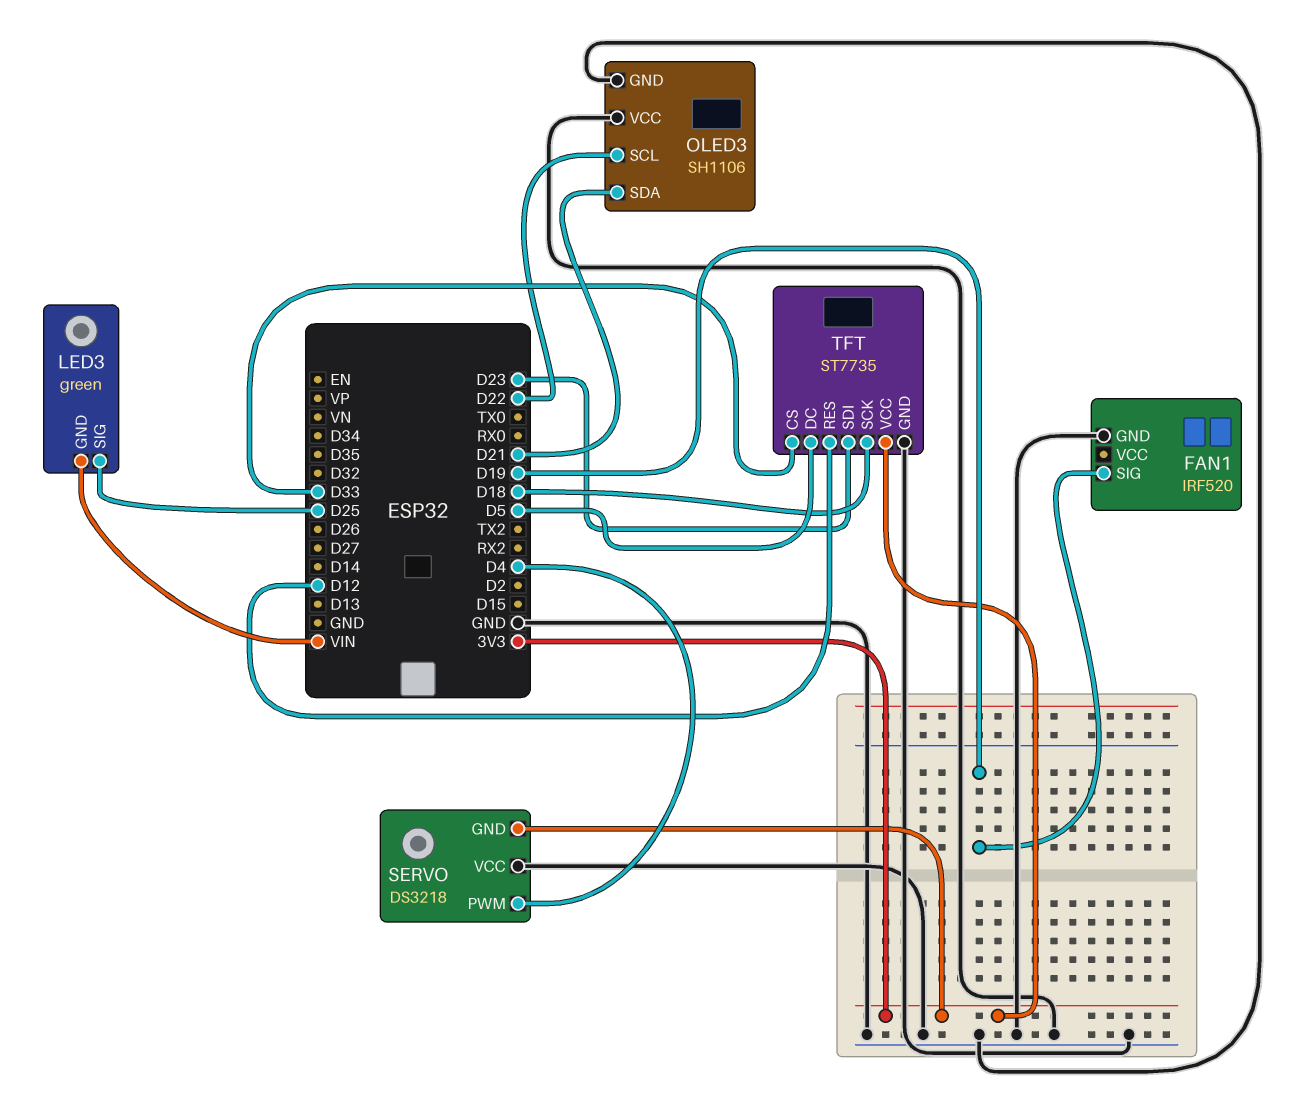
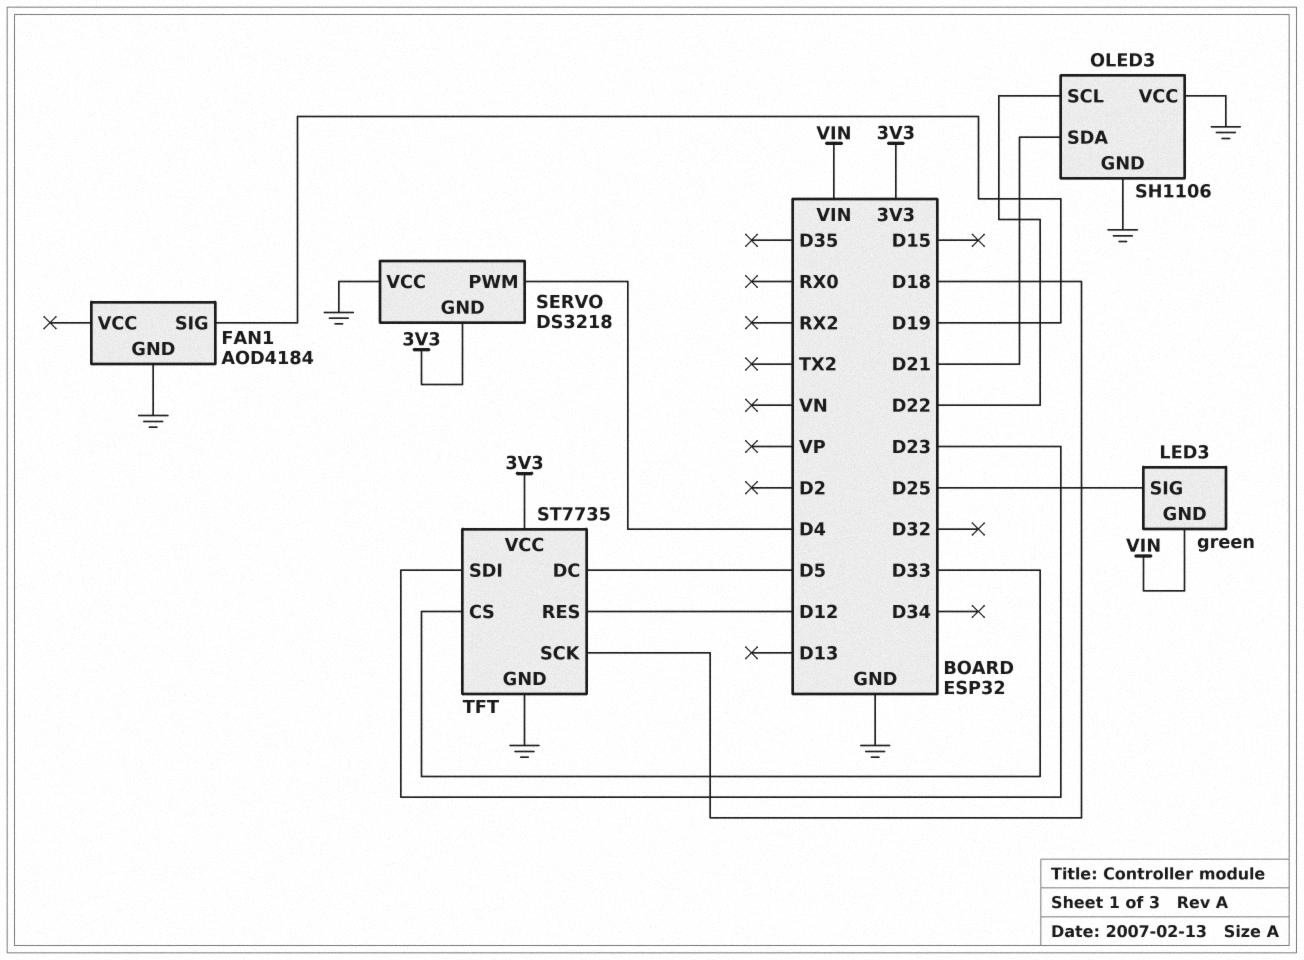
FAN1: IRF520 -> AOD4184

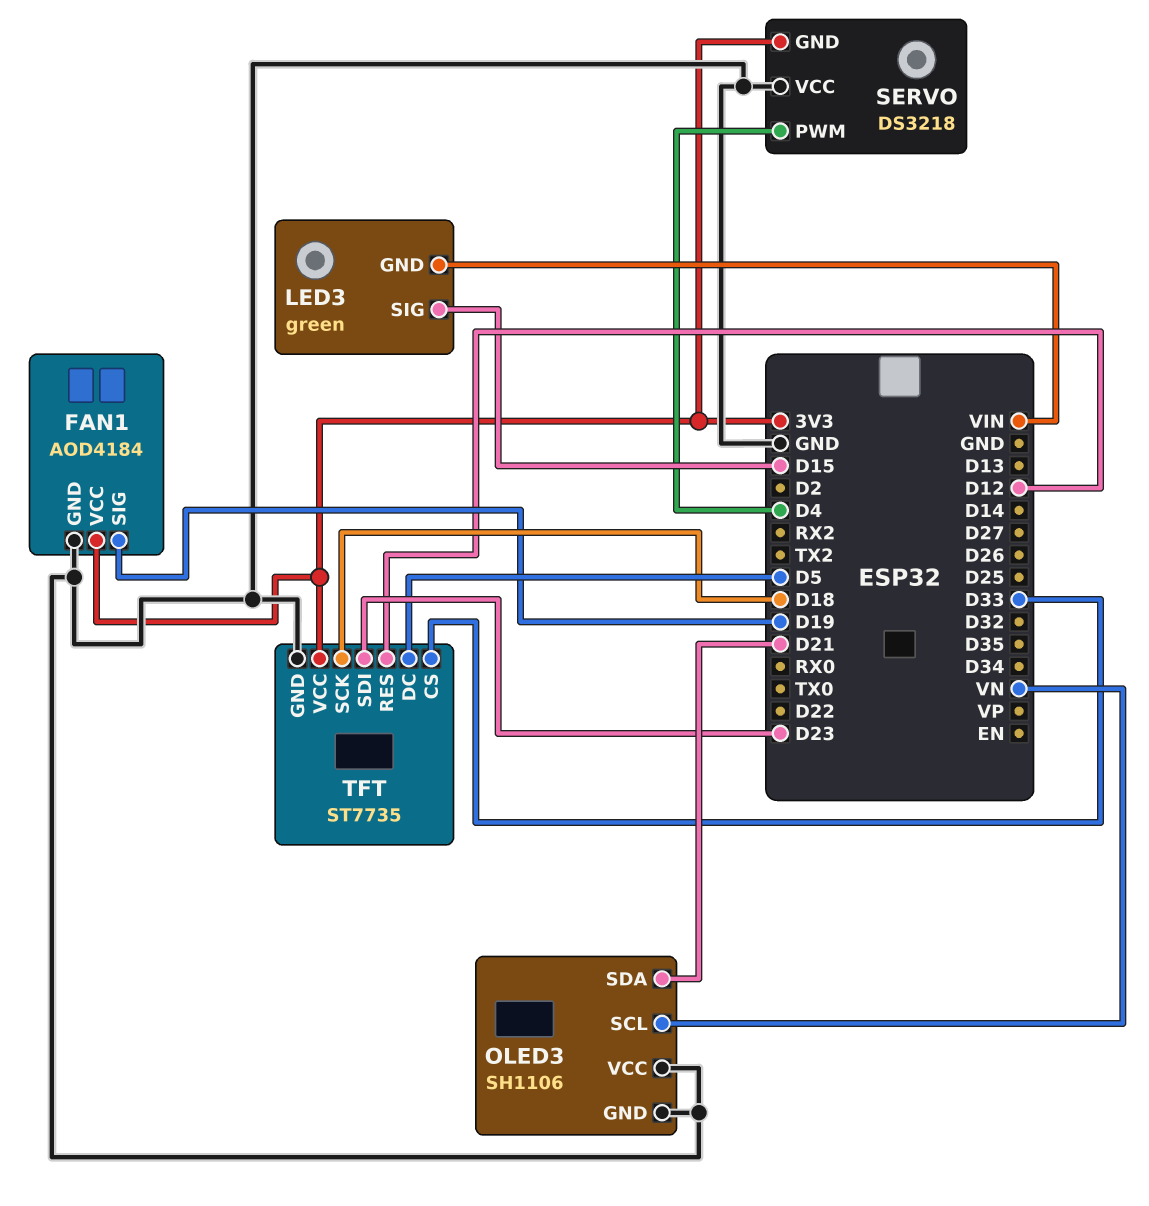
FAN1 pin VCC: none -> 3V3
LED3 pin SIG: D25 -> D15
OLED3 pin SCL: D22 -> VN

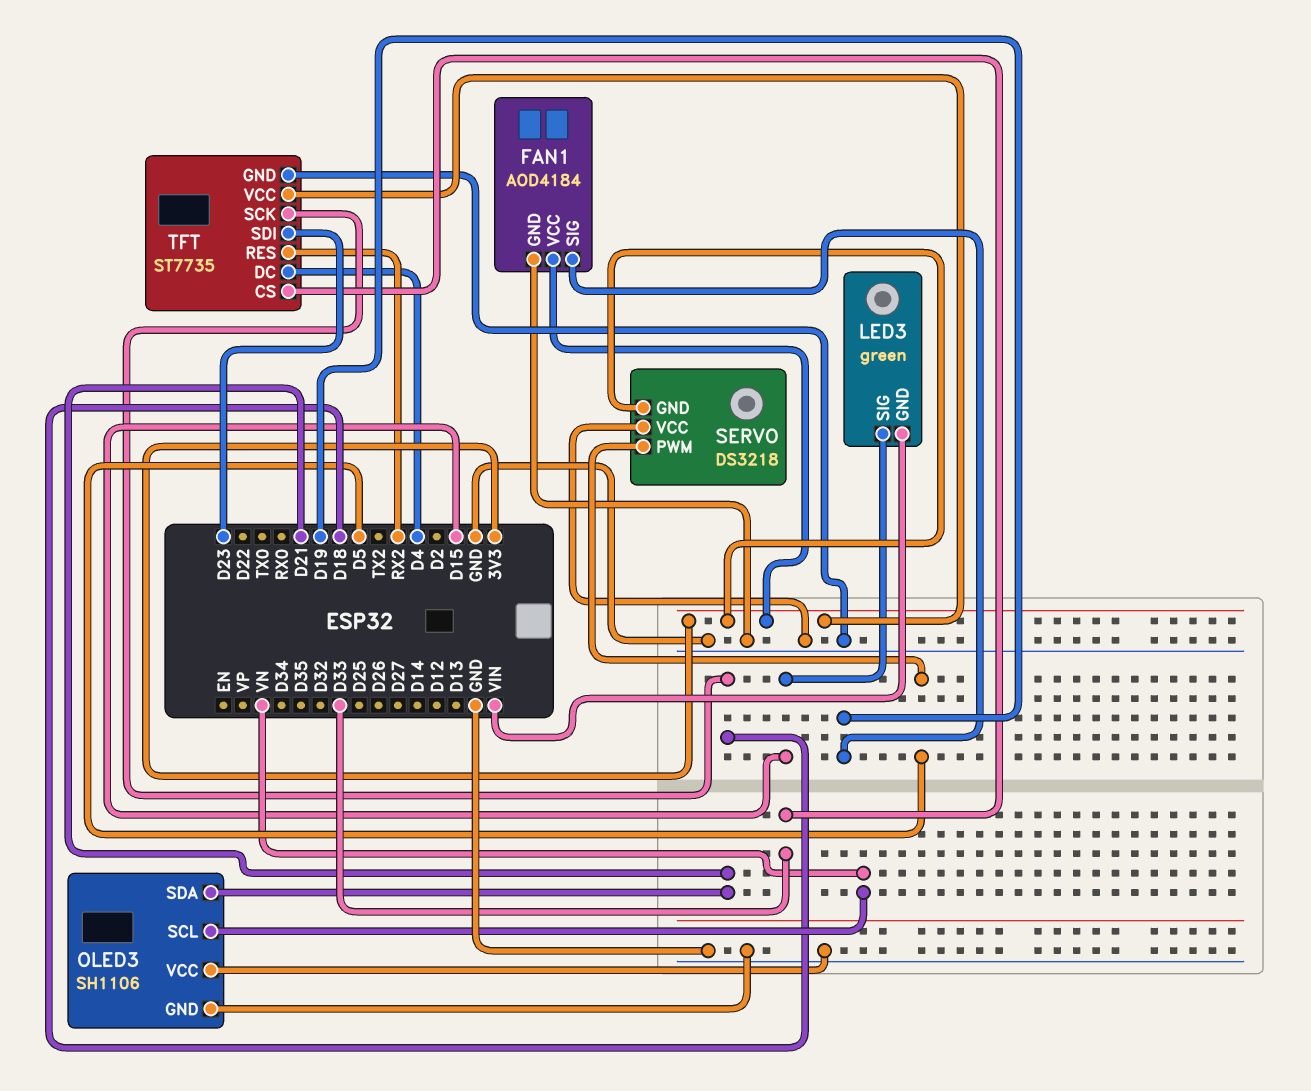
SERVO pin PWM: D4 -> D5
TFT pin DC: D5 -> D4
TFT pin RES: D12 -> RX2

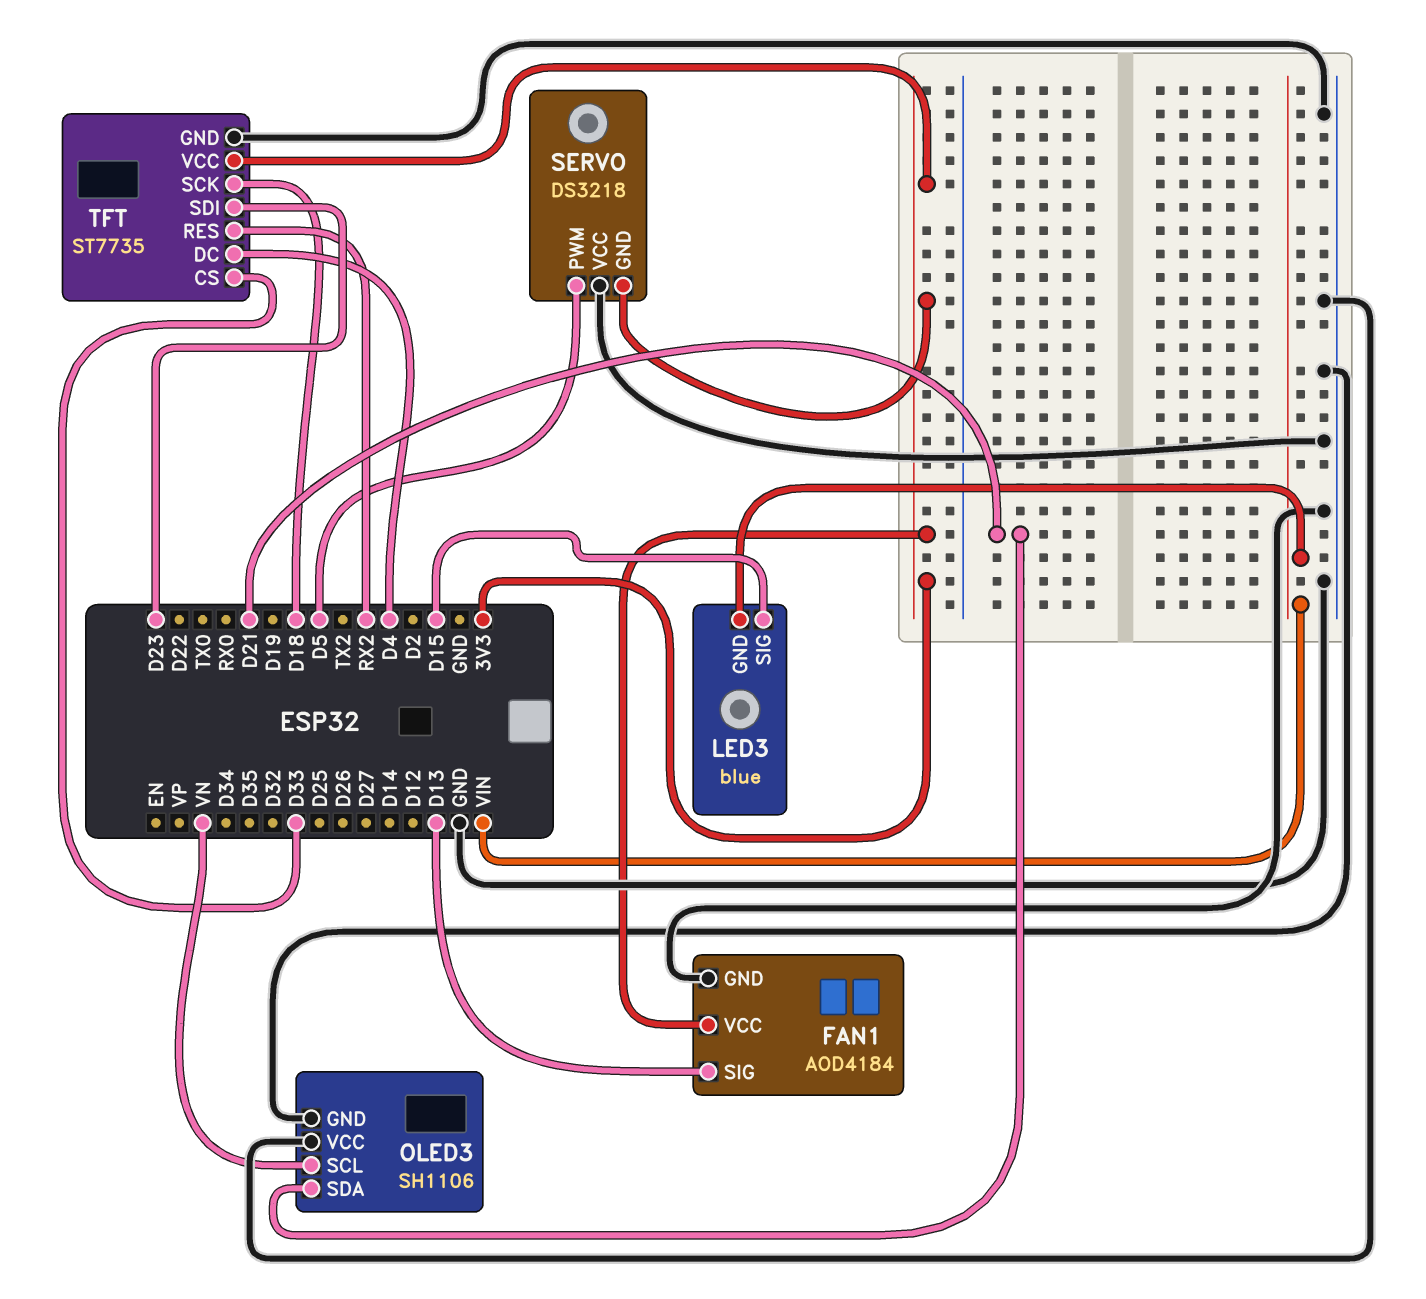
FAN1 pin SIG: D19 -> D13
LED3: green -> blue

